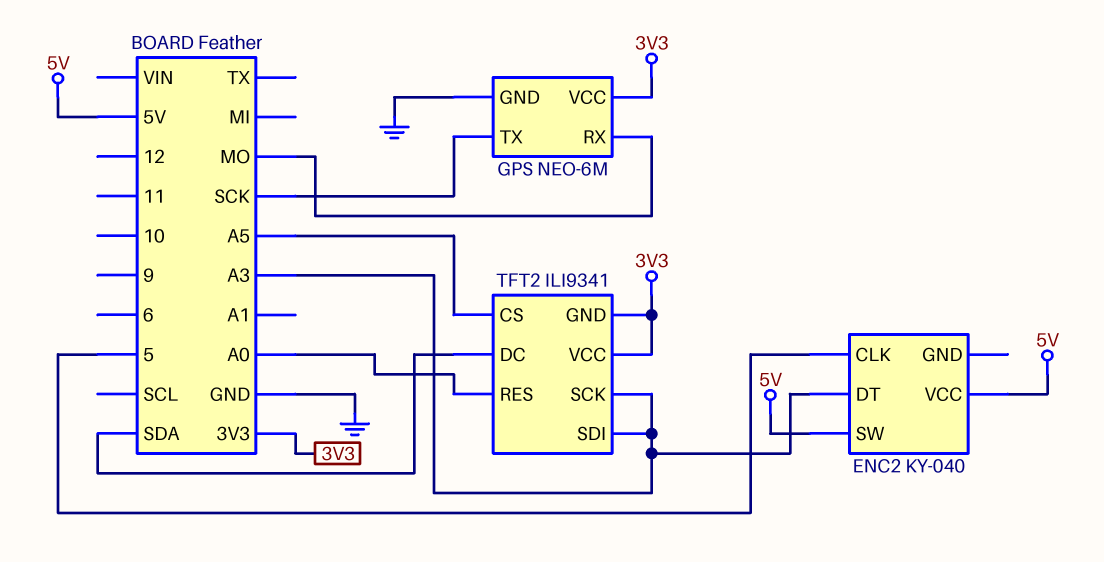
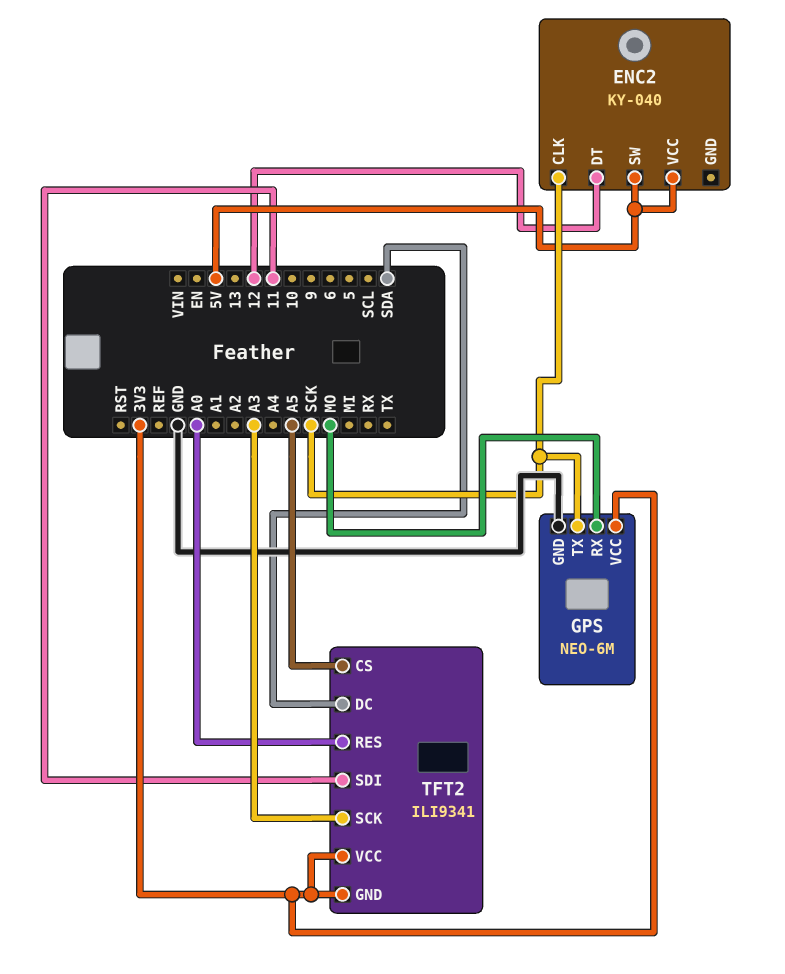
ENC2 pin CLK: 5 -> SCK
ENC2 pin DT: A3 -> 12
TFT2 pin SDI: A3 -> 11

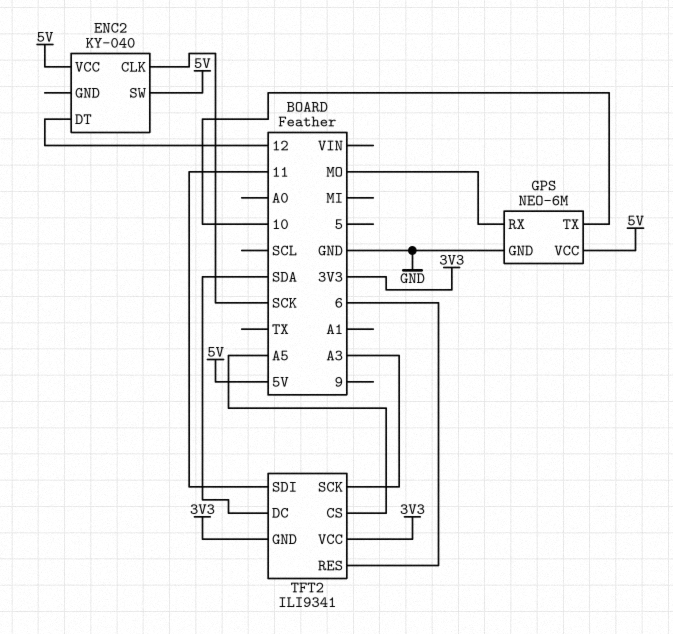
GPS pin TX: SCK -> 10
GPS pin VCC: 3V3 -> 5V
TFT2 pin RES: A0 -> 6

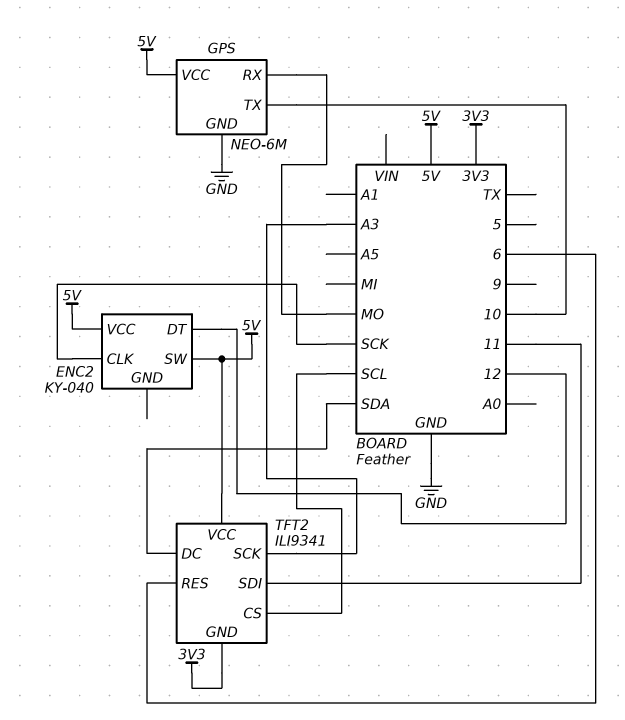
TFT2 pin CS: A5 -> SCL
TFT2 pin VCC: 3V3 -> 5V

